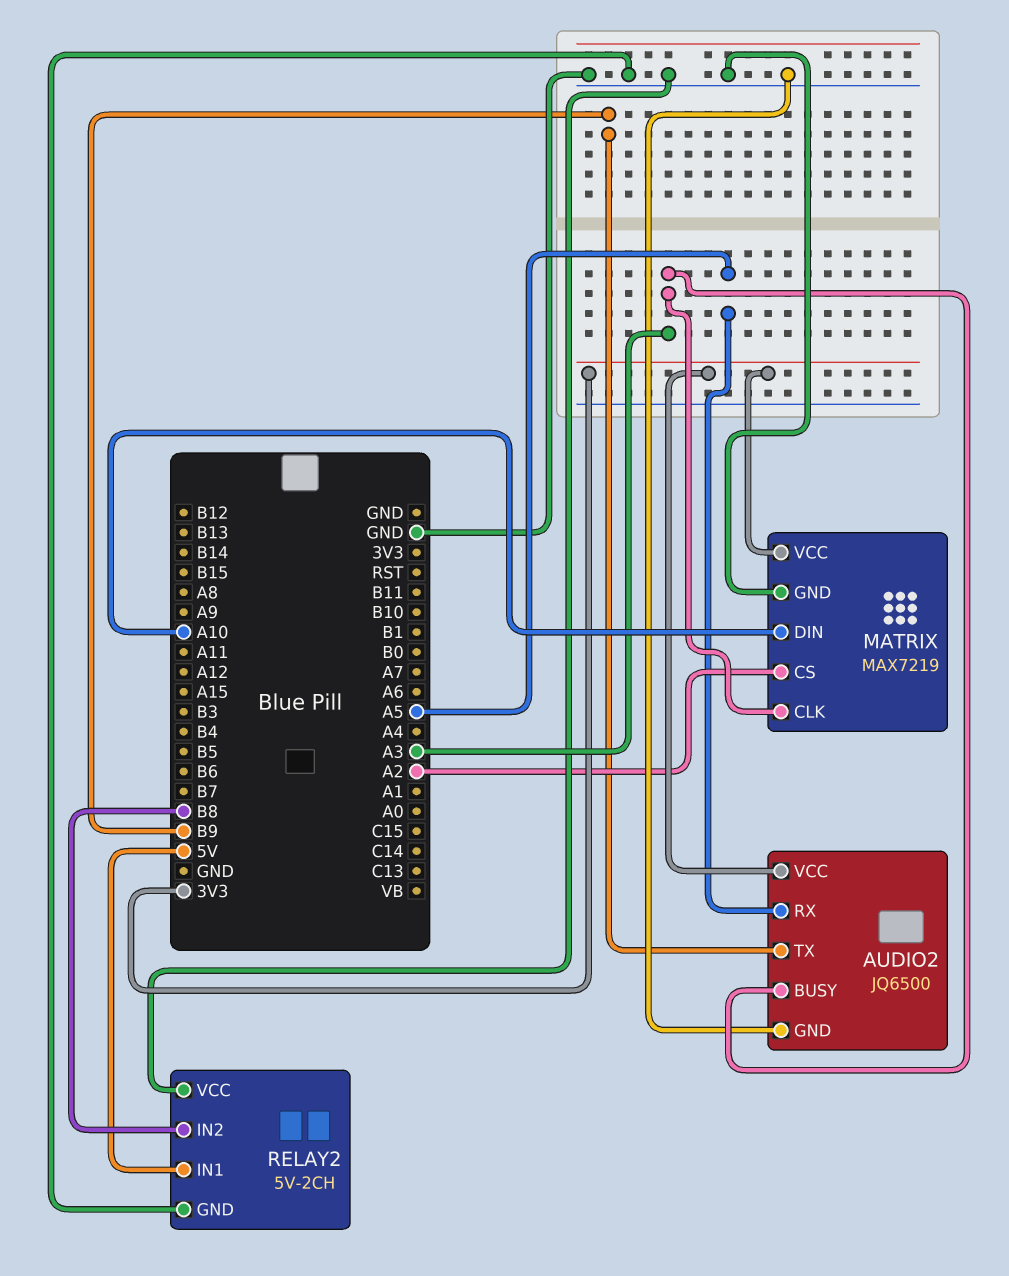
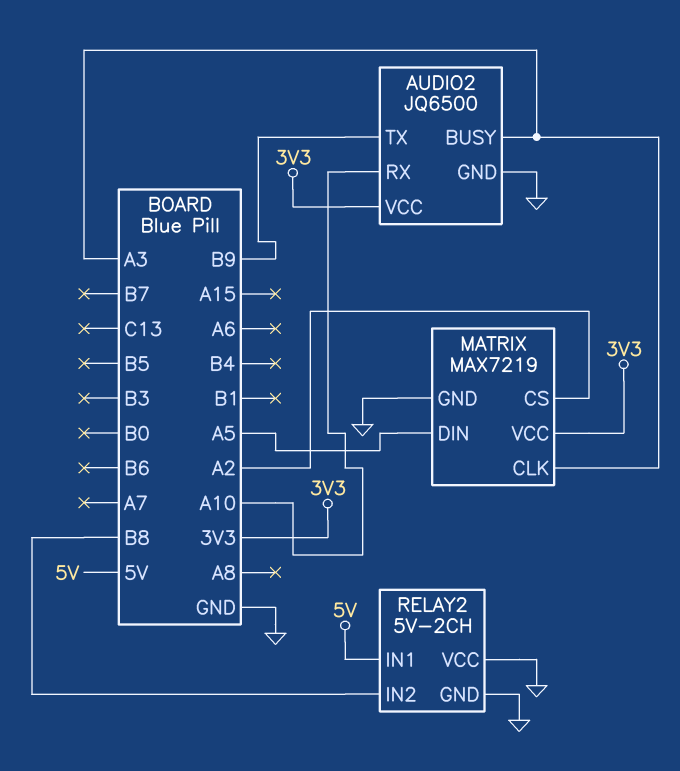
AUDIO2 pin RX: A5 -> A10
MATRIX pin DIN: A10 -> A5

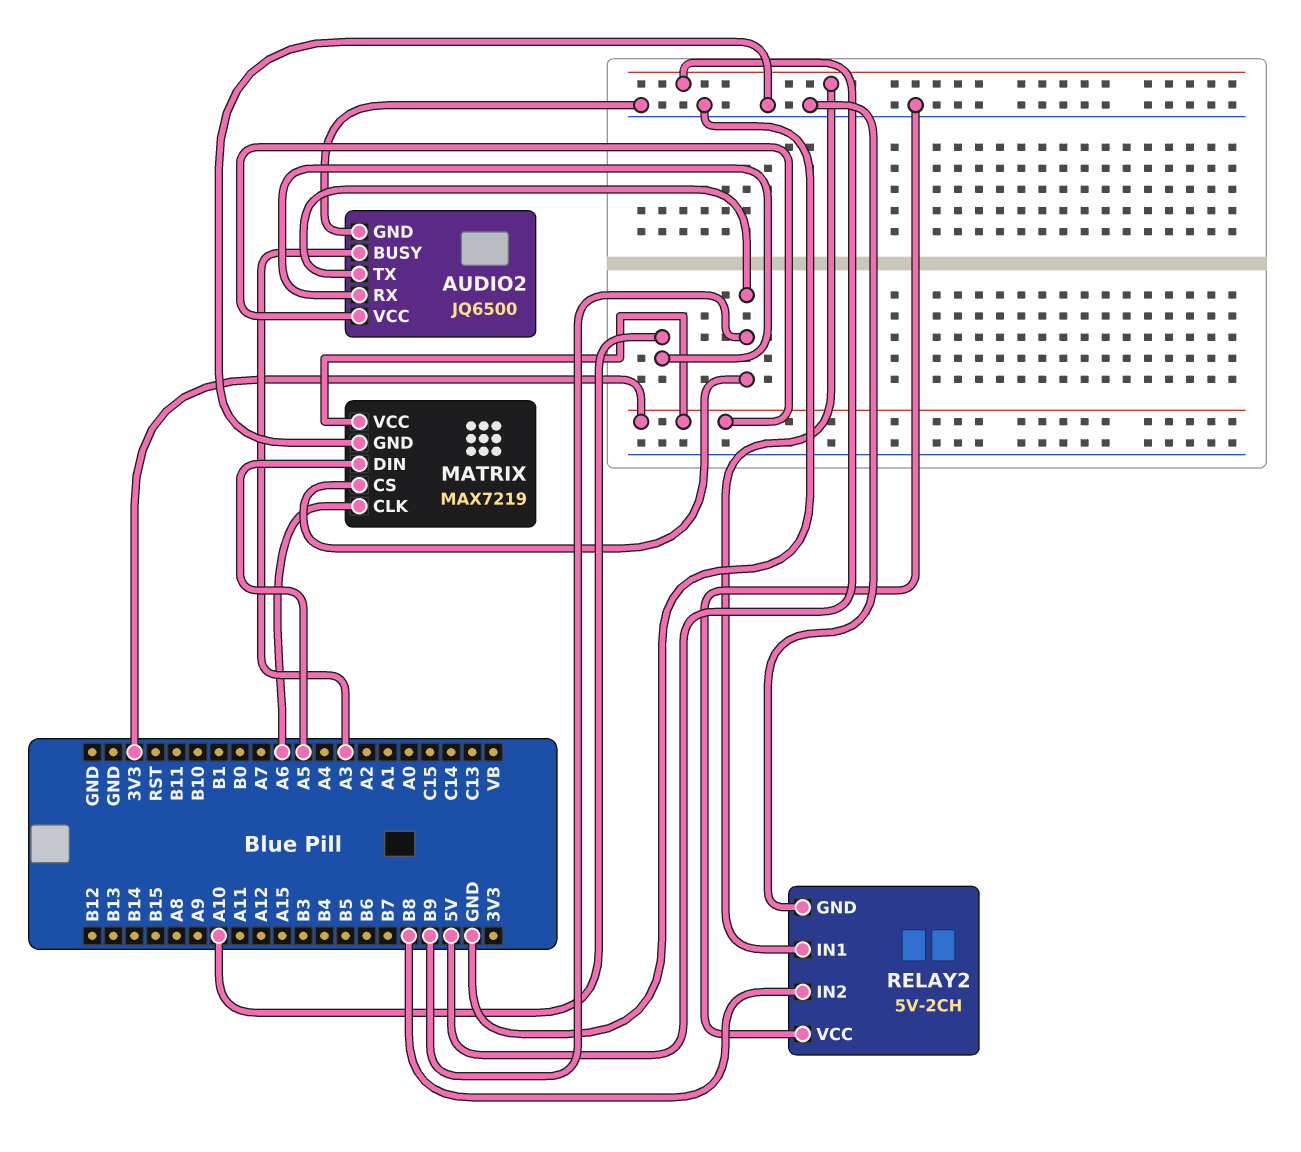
MATRIX pin CLK: A3 -> A6
MATRIX pin CS: A2 -> B9

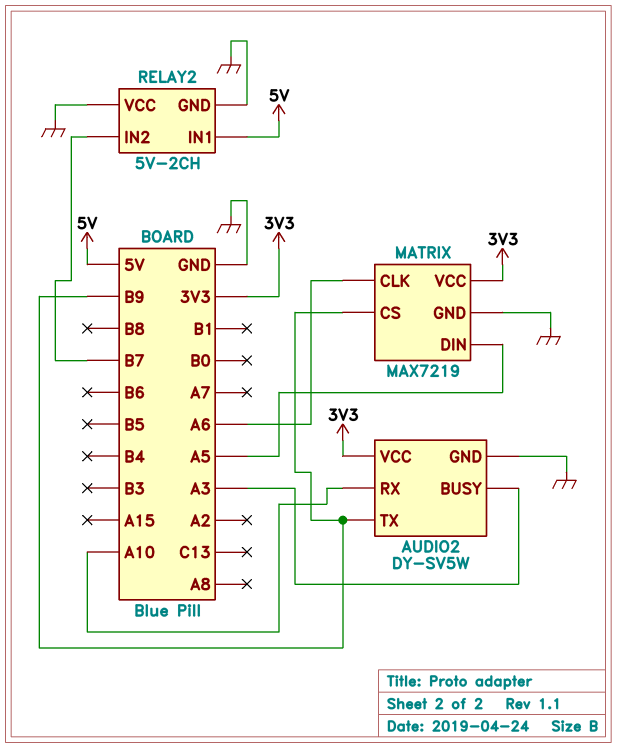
AUDIO2: JQ6500 -> DY-SV5W
RELAY2 pin IN2: B8 -> B7

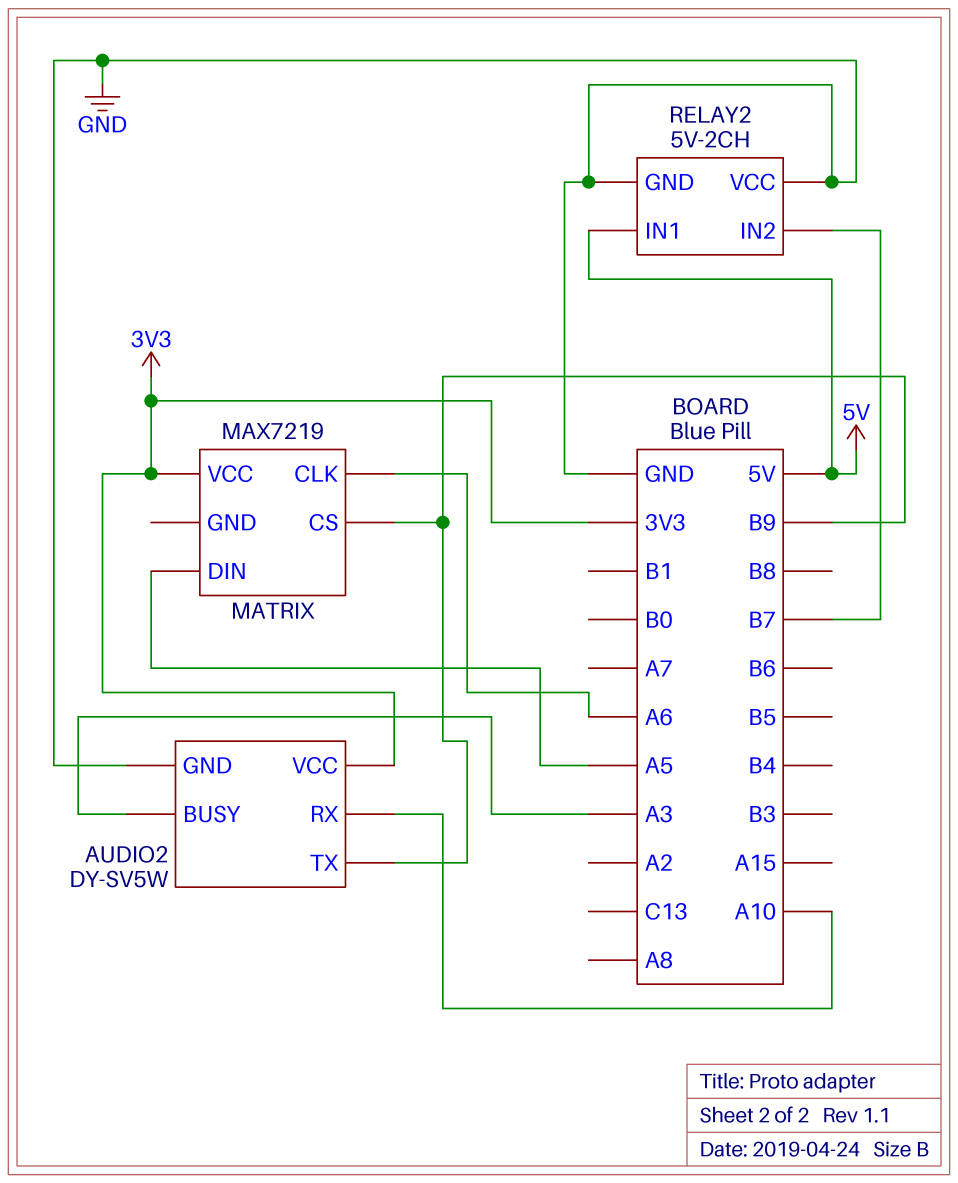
MATRIX pin GND: GND -> none

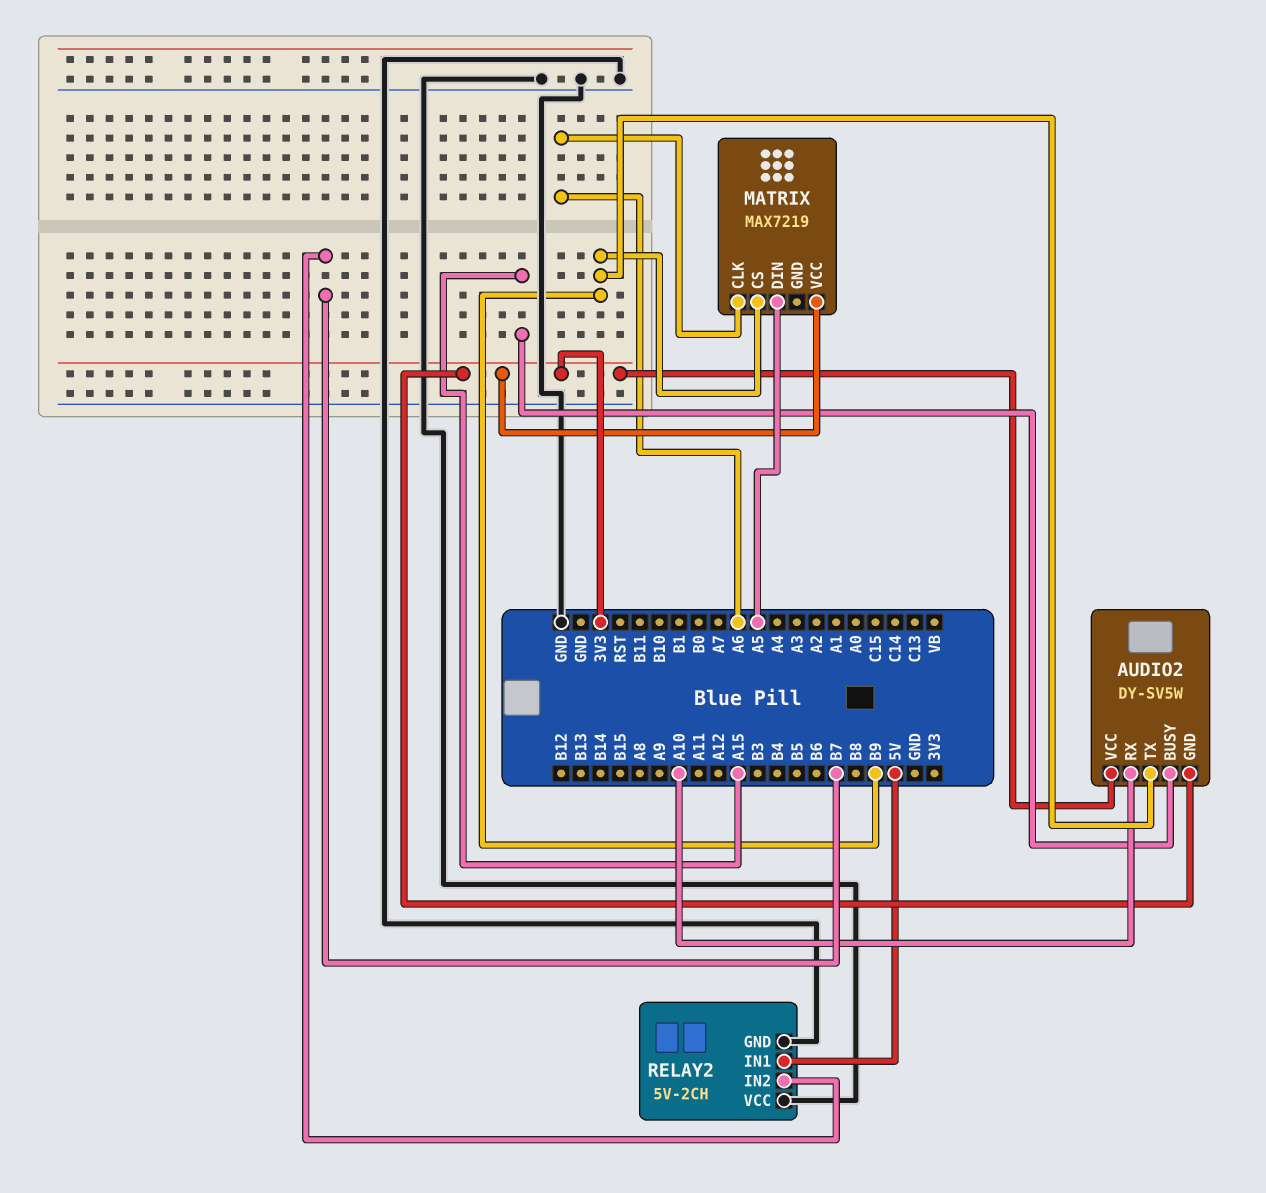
AUDIO2 pin BUSY: A3 -> A15
AUDIO2 pin GND: GND -> 3V3

